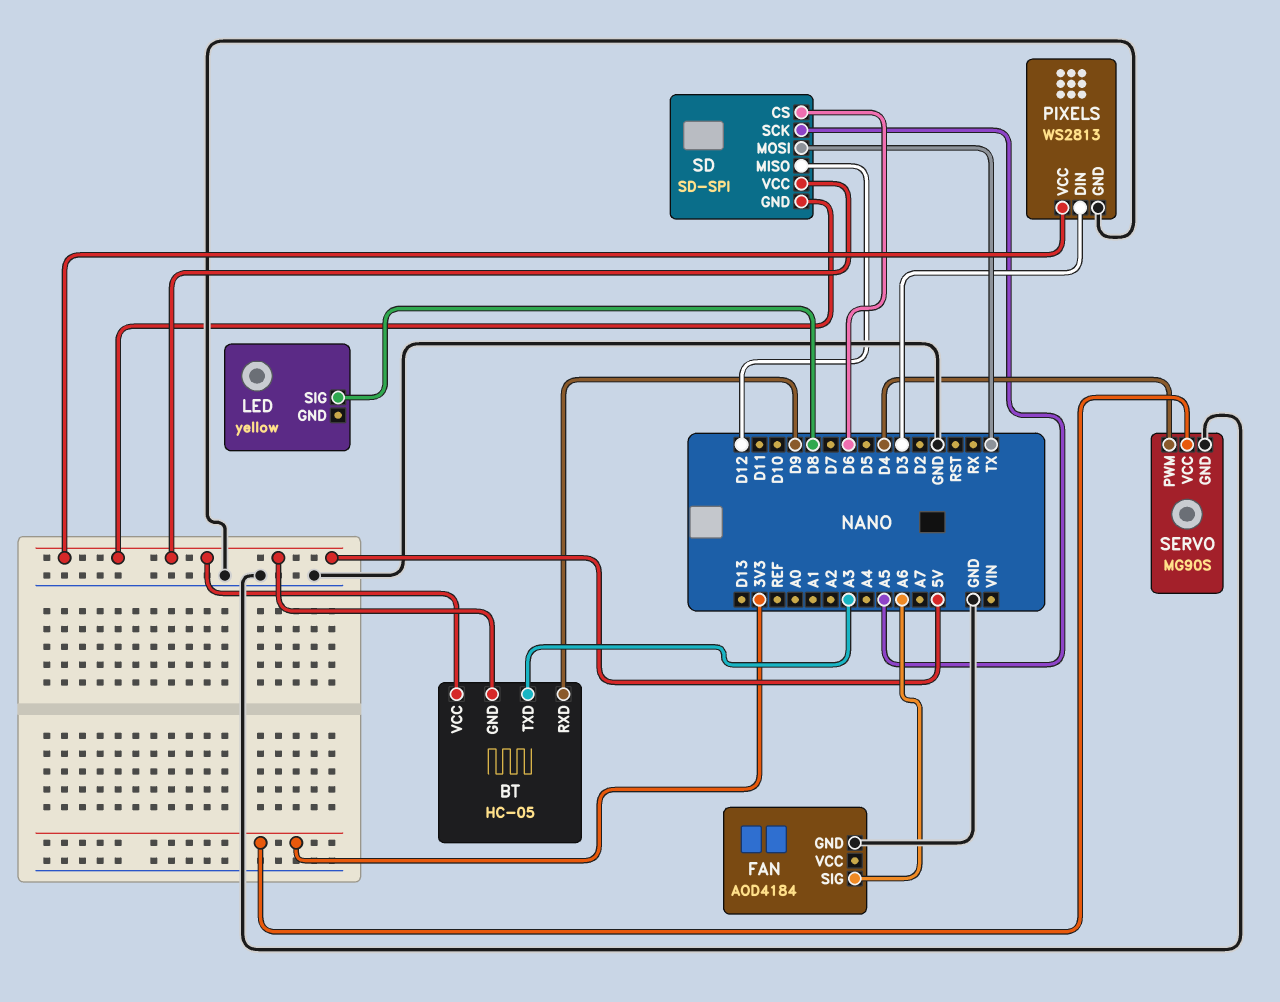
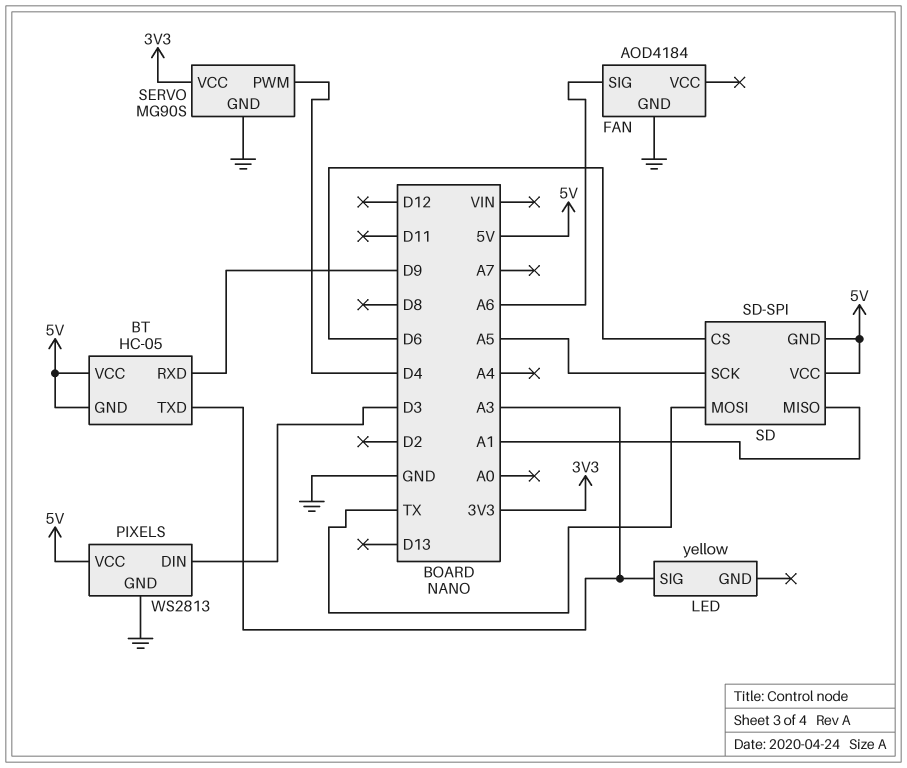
LED pin SIG: D8 -> A3
SD pin MISO: D12 -> A1

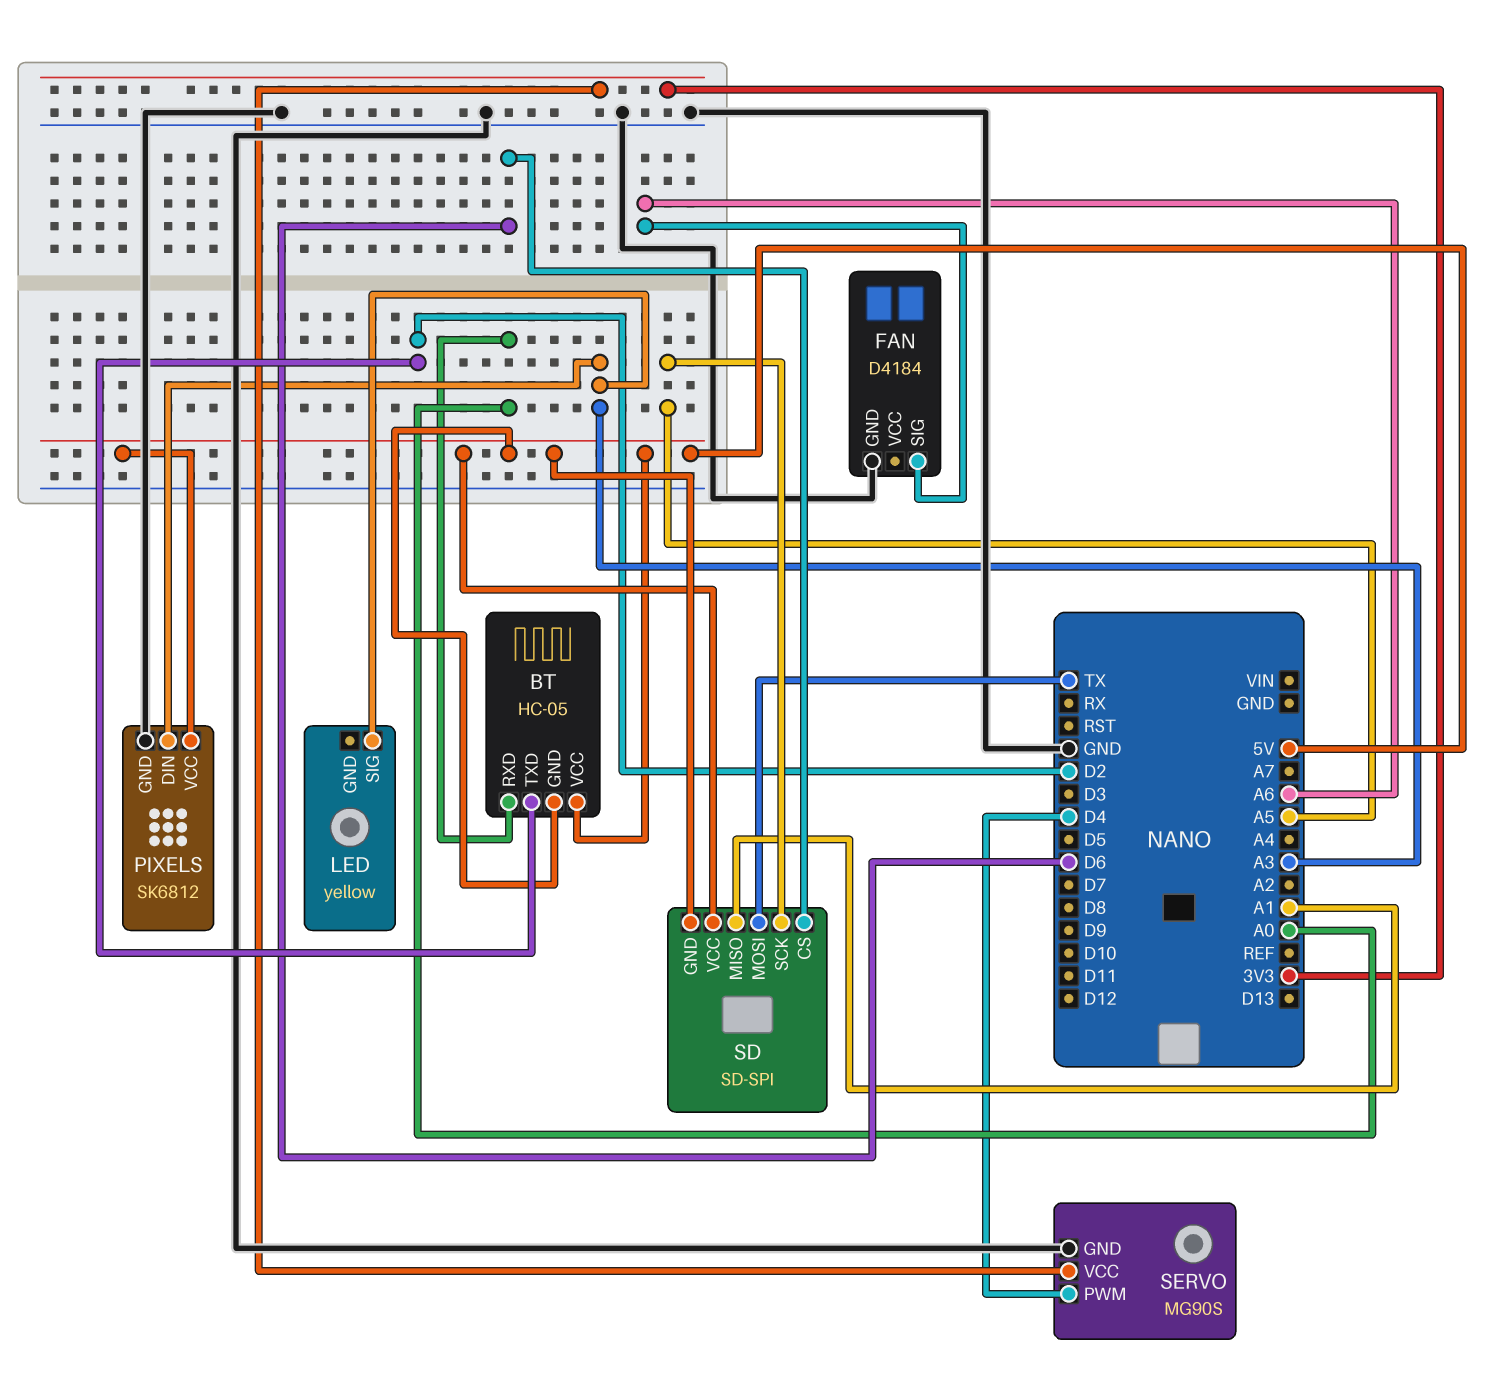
BT pin RXD: D9 -> A0
BT pin TXD: A3 -> D2
FAN: AOD4184 -> D4184
PIXELS: WS2813 -> SK6812
PIXELS pin DIN: D3 -> A3

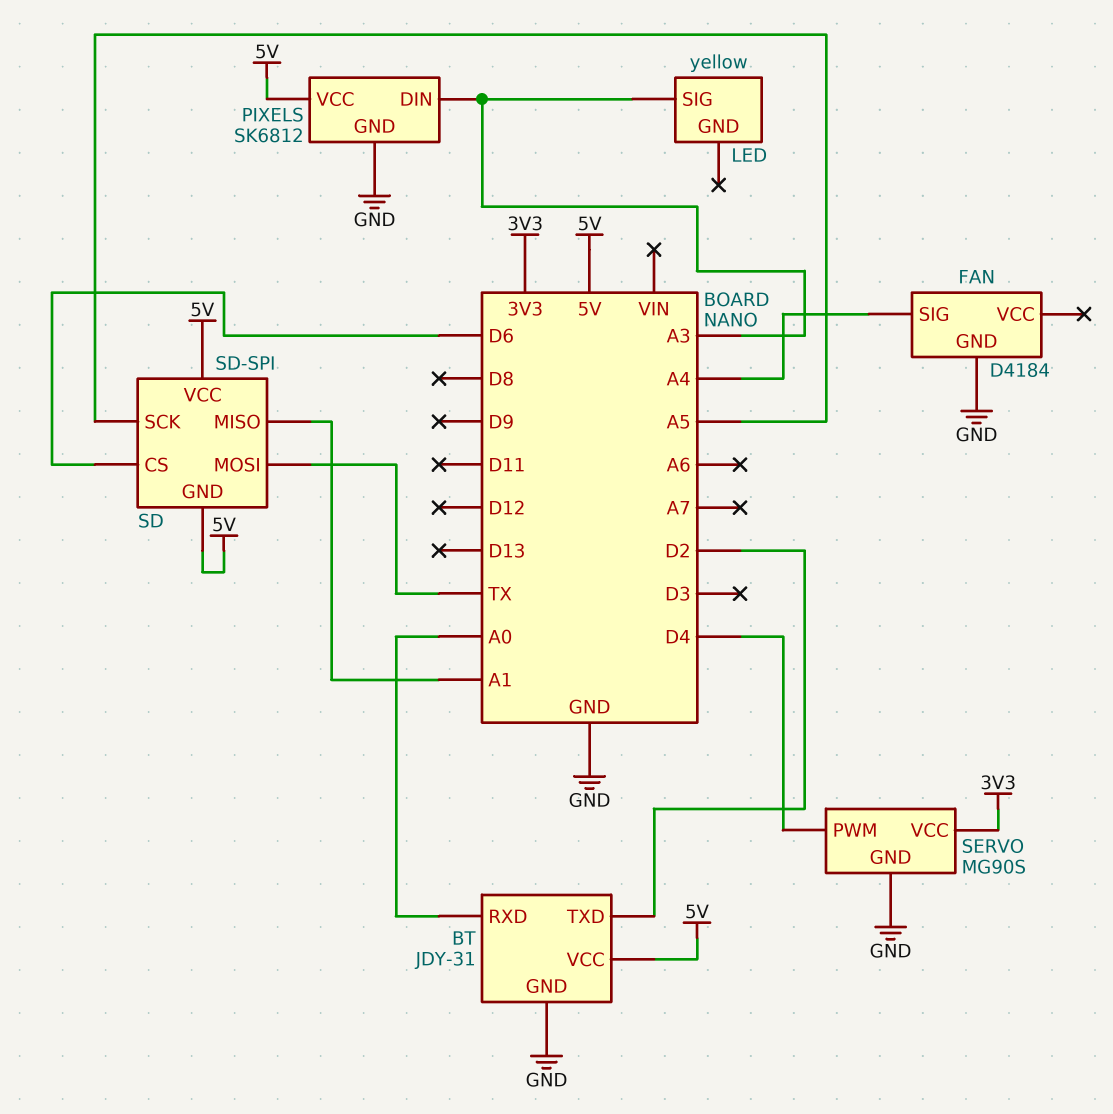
BT: HC-05 -> JDY-31
BT pin GND: 5V -> GND
FAN pin SIG: A6 -> A4

